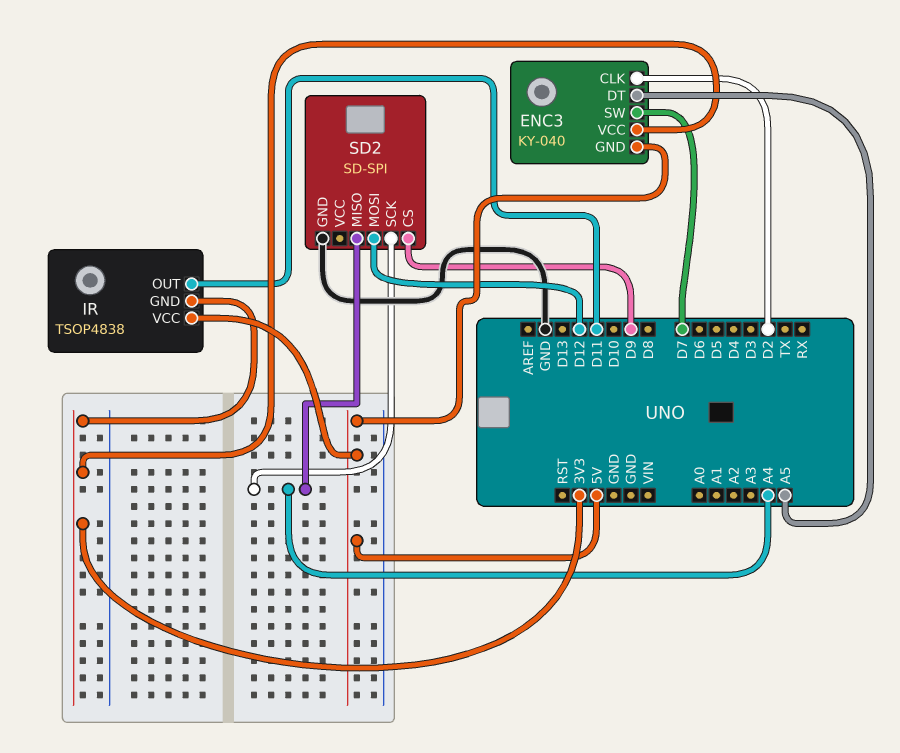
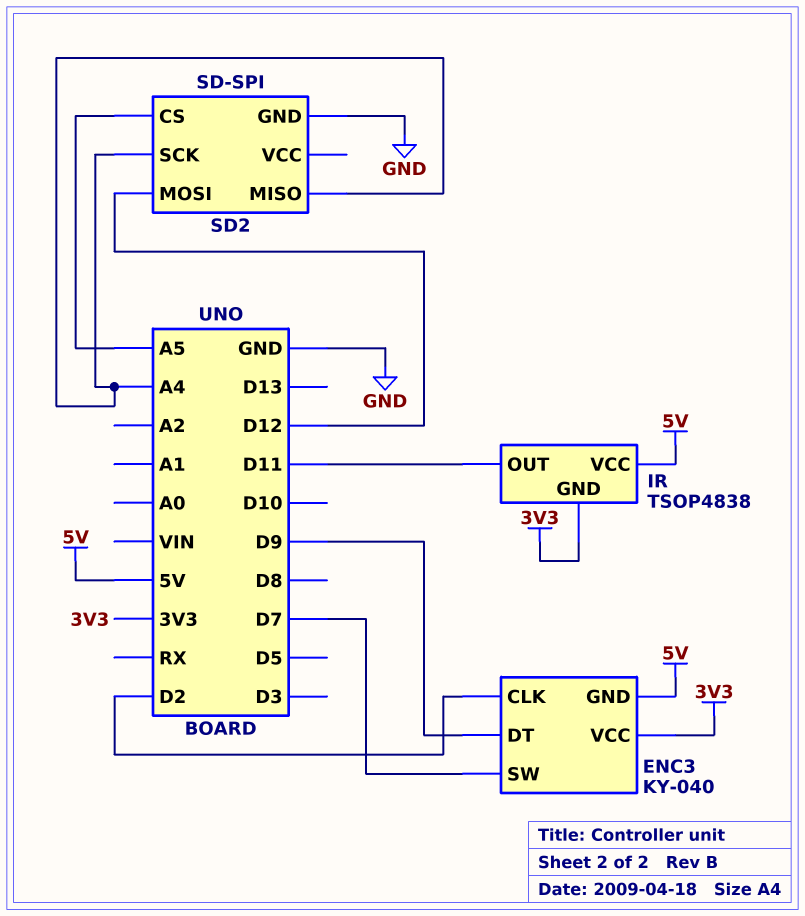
ENC3 pin DT: A5 -> D9
SD2 pin CS: D9 -> A5

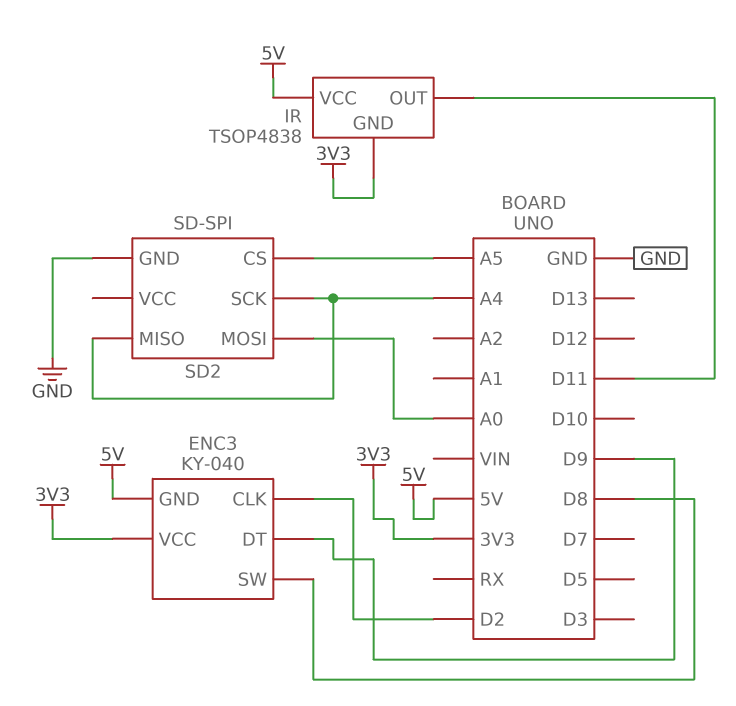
ENC3 pin SW: D7 -> D8
SD2 pin MOSI: D12 -> A0

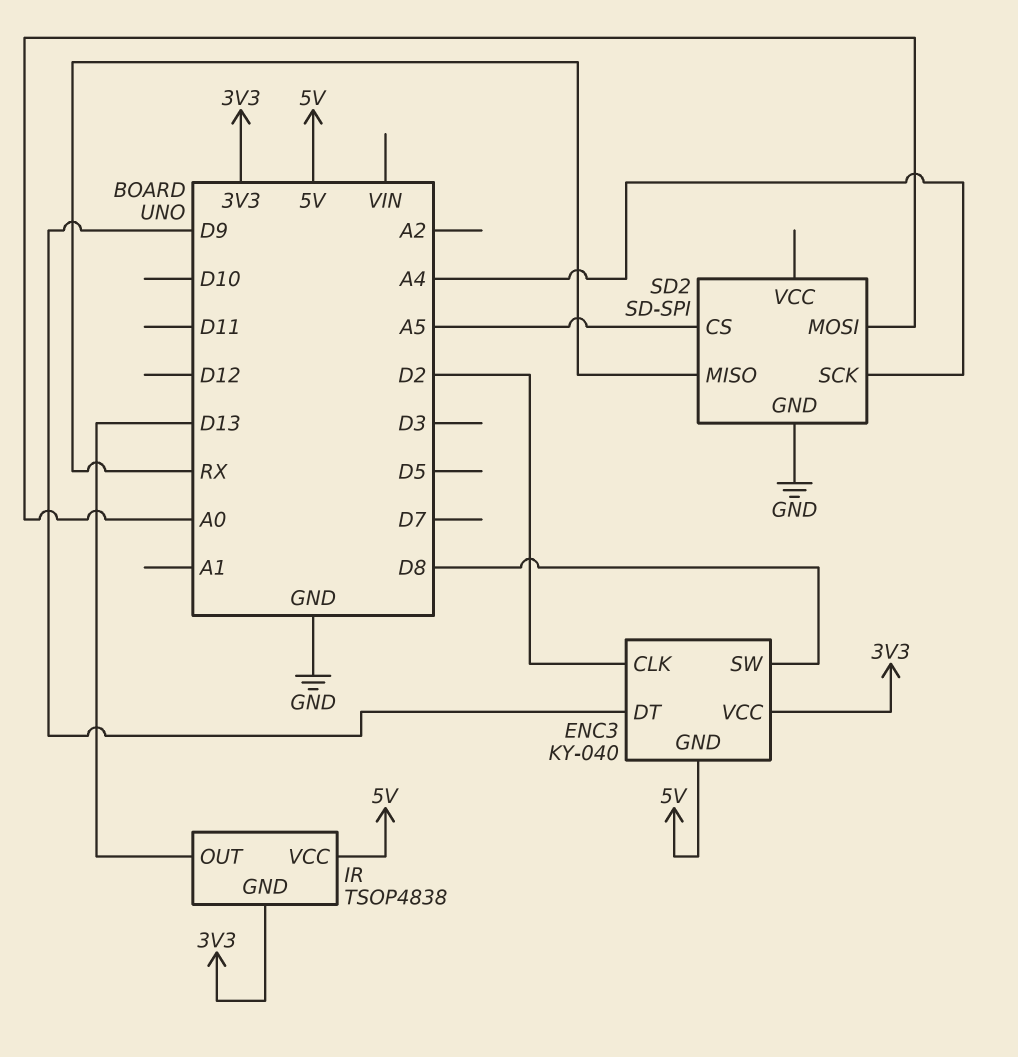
IR pin OUT: D11 -> D13
SD2 pin MISO: A4 -> RX

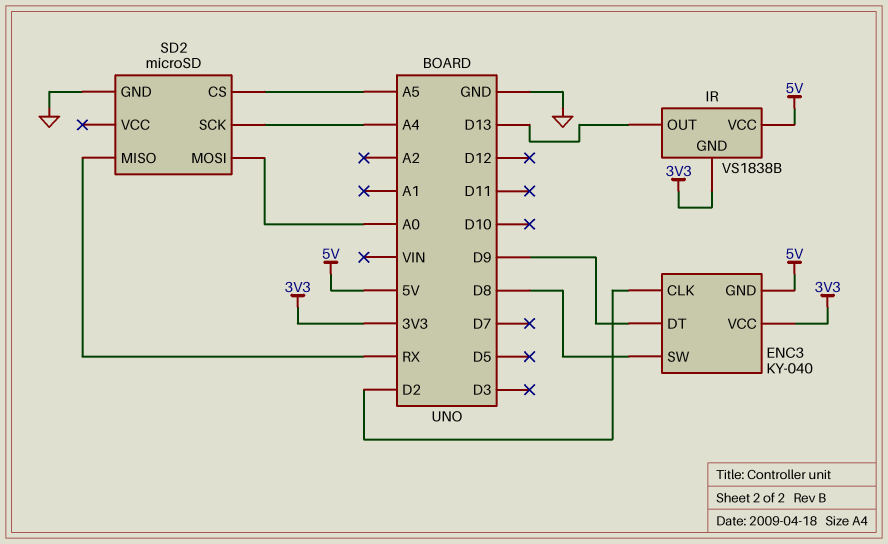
IR: TSOP4838 -> VS1838B
SD2: SD-SPI -> microSD

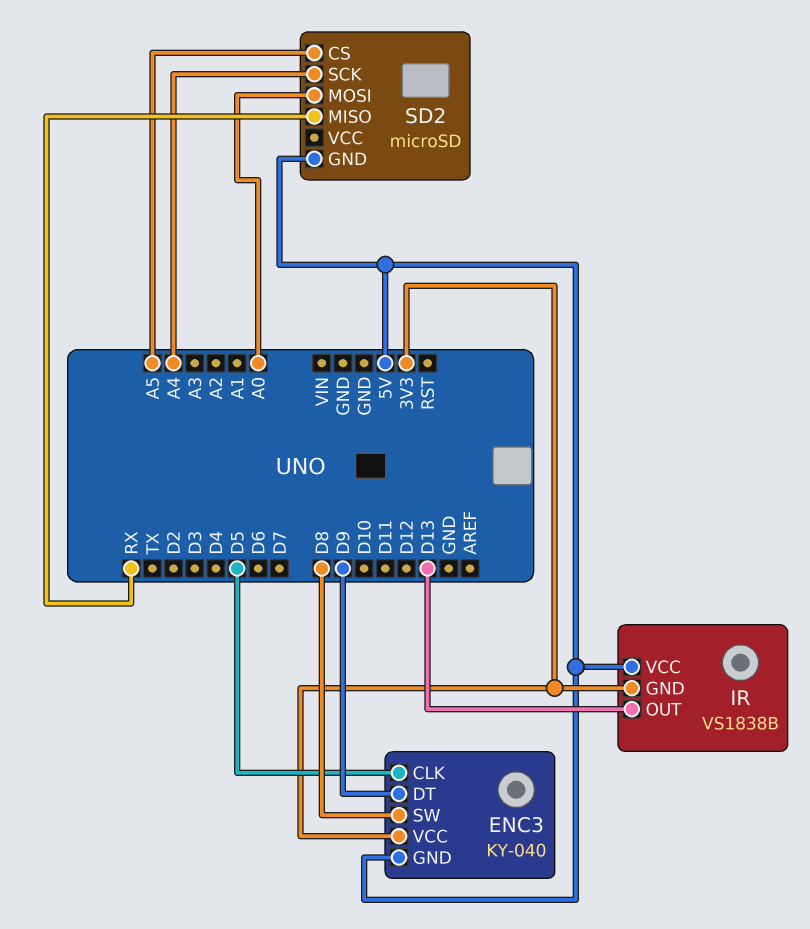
ENC3 pin CLK: D2 -> D5
SD2 pin GND: GND -> 5V

